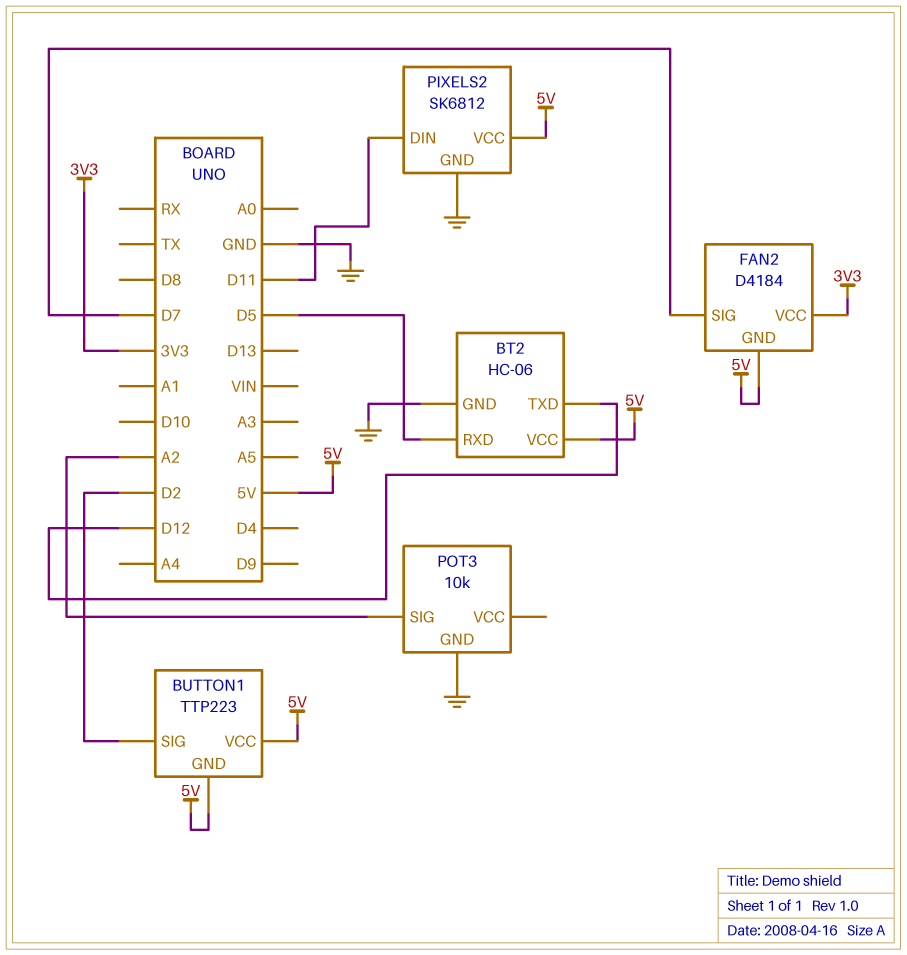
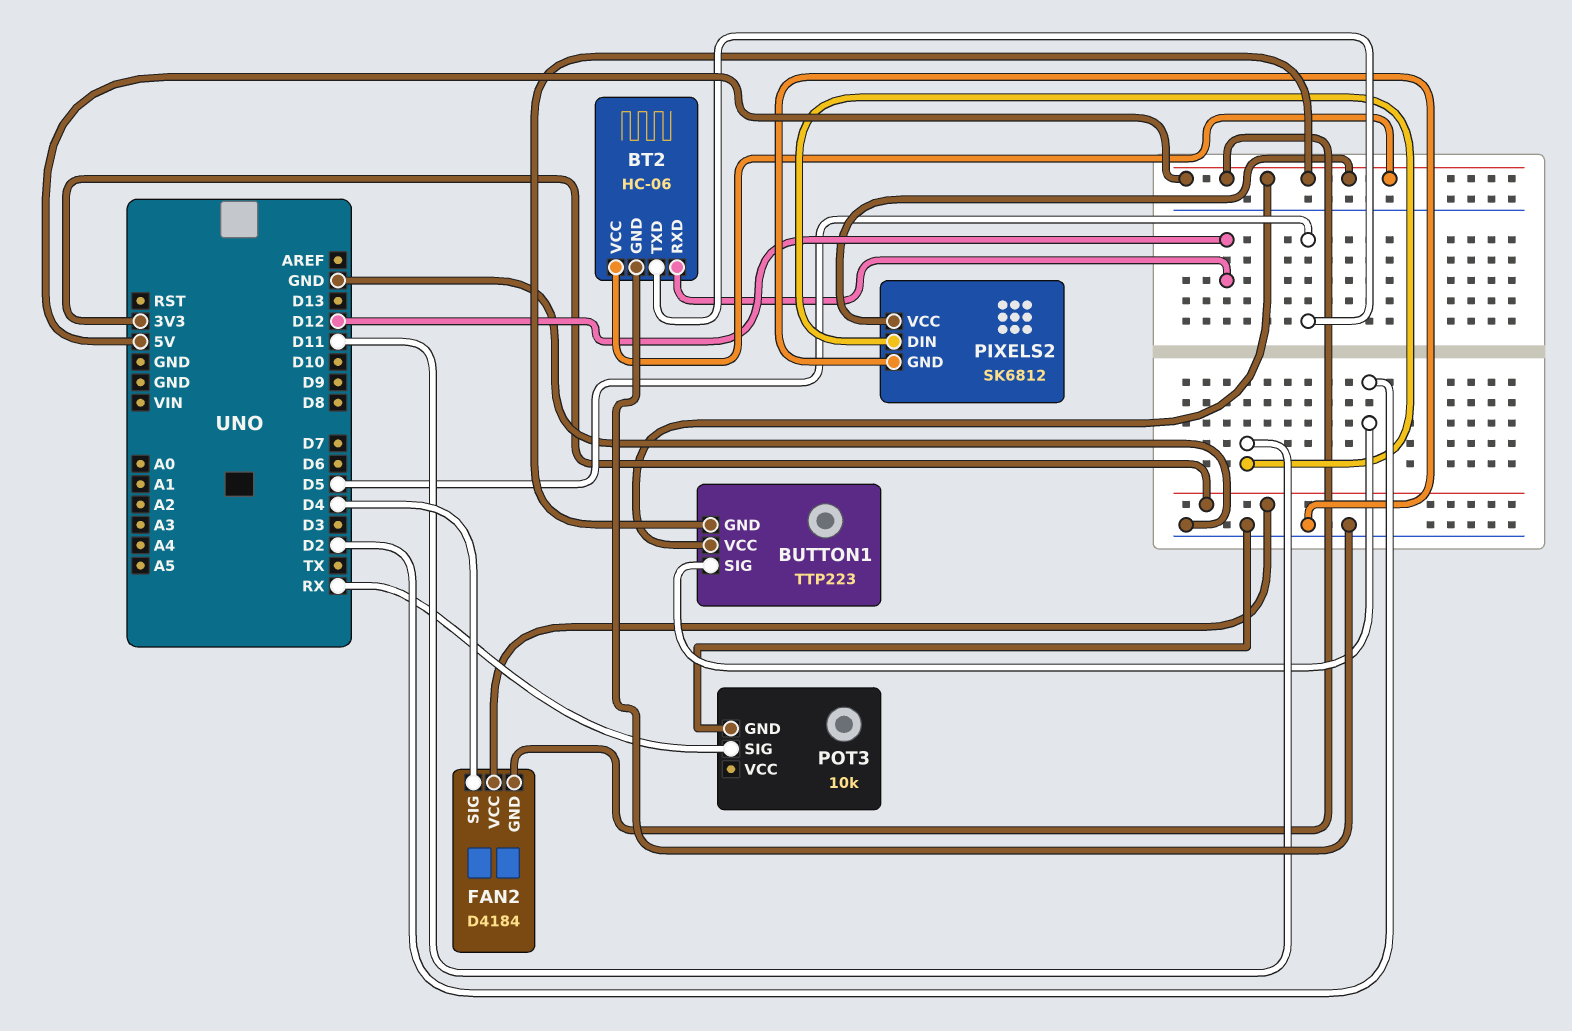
BT2 pin RXD: D5 -> D12
BT2 pin TXD: D12 -> D5
FAN2 pin SIG: D7 -> D4
POT3 pin SIG: A2 -> RX

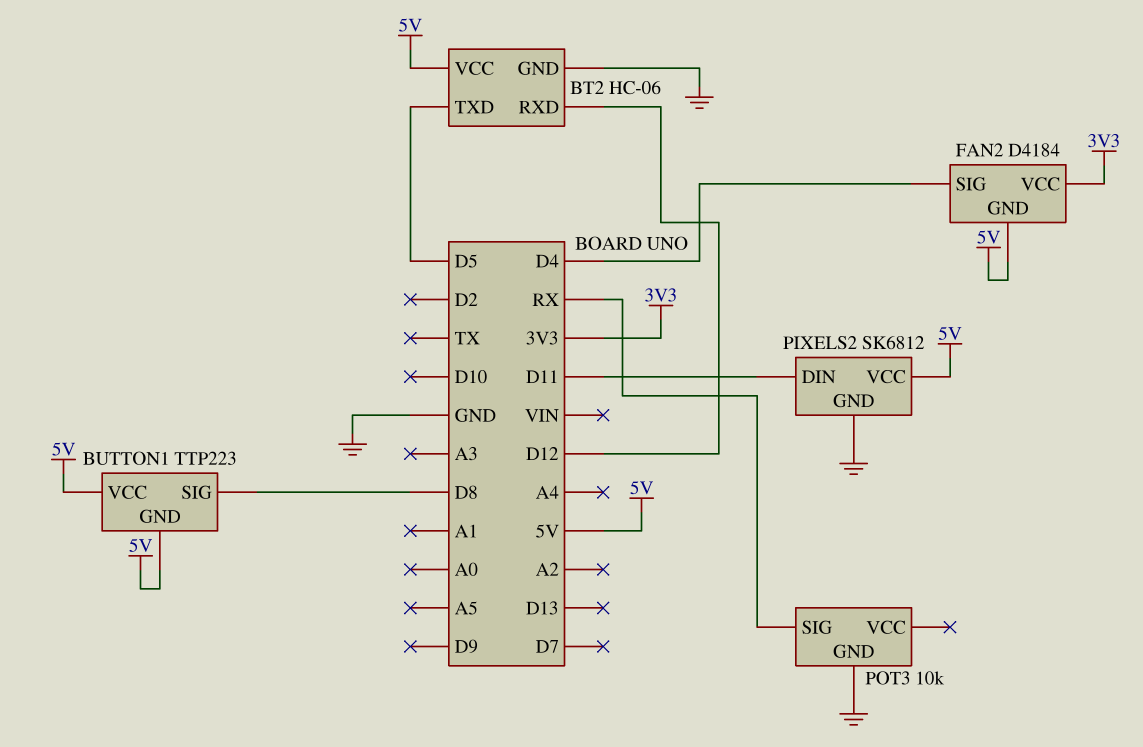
BUTTON1 pin SIG: D2 -> D8

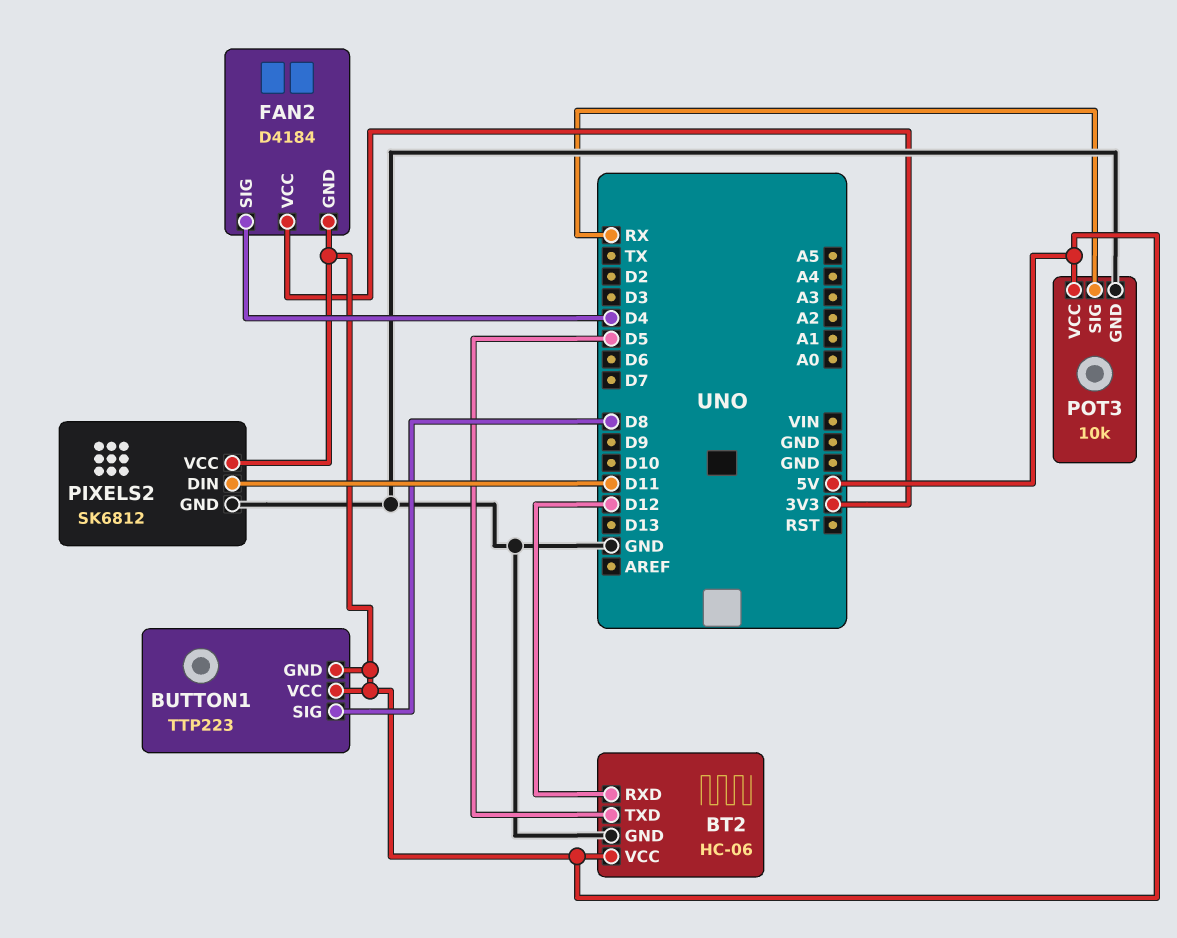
POT3 pin VCC: none -> 5V

